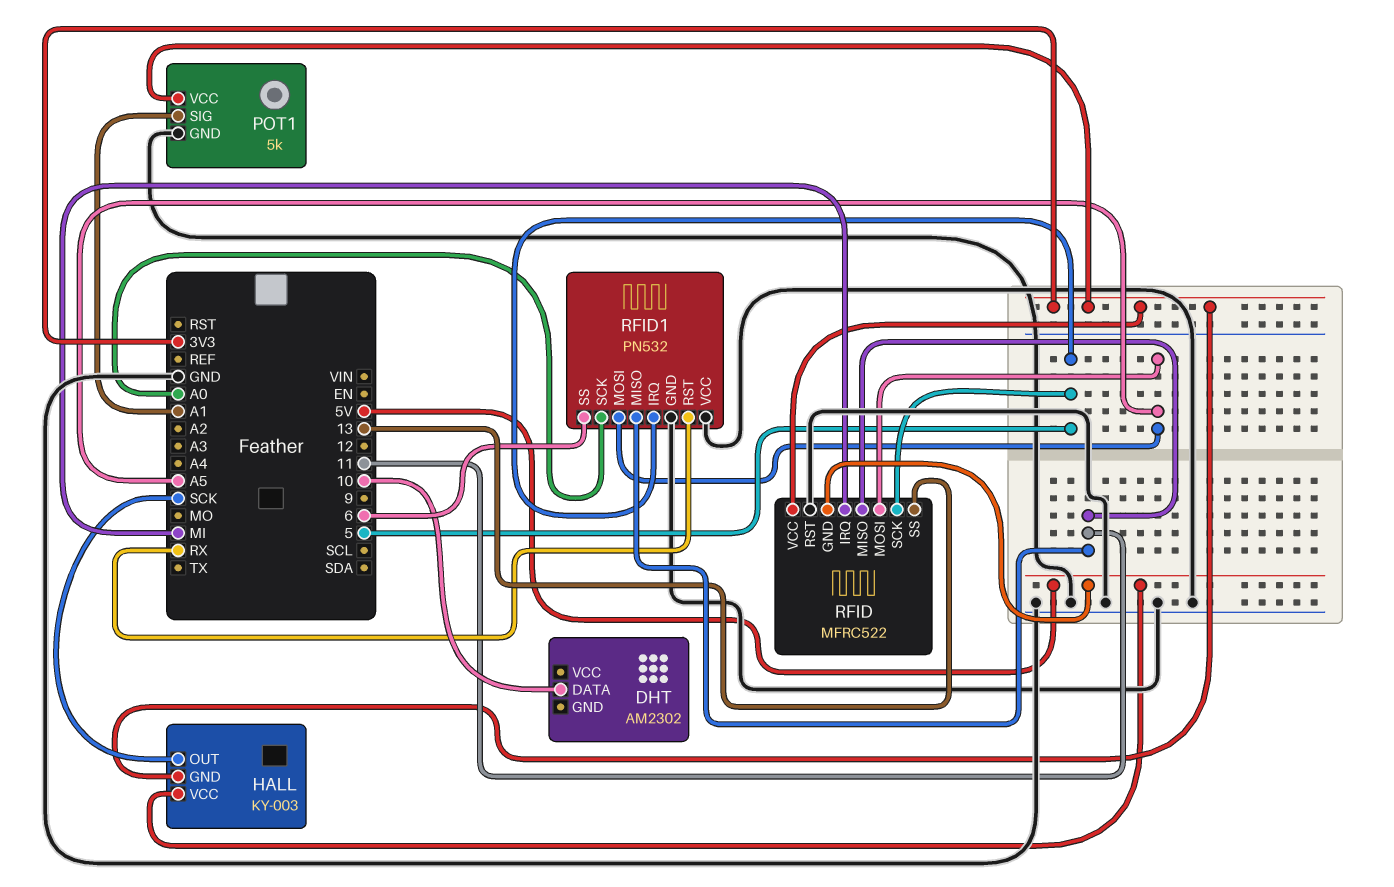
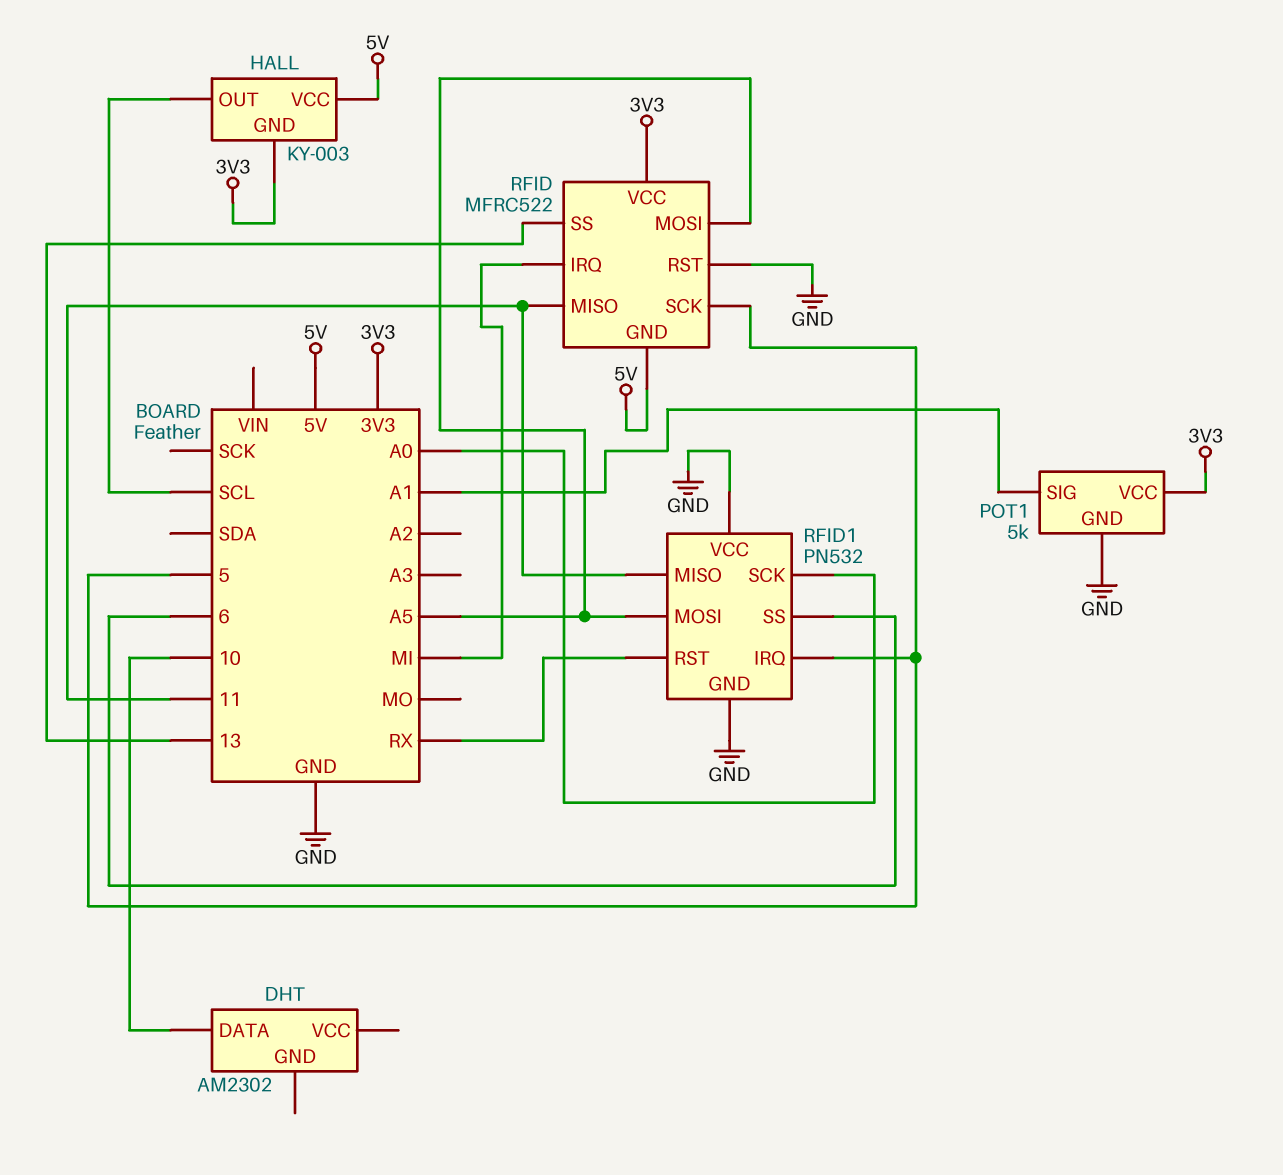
HALL pin OUT: SCK -> SCL

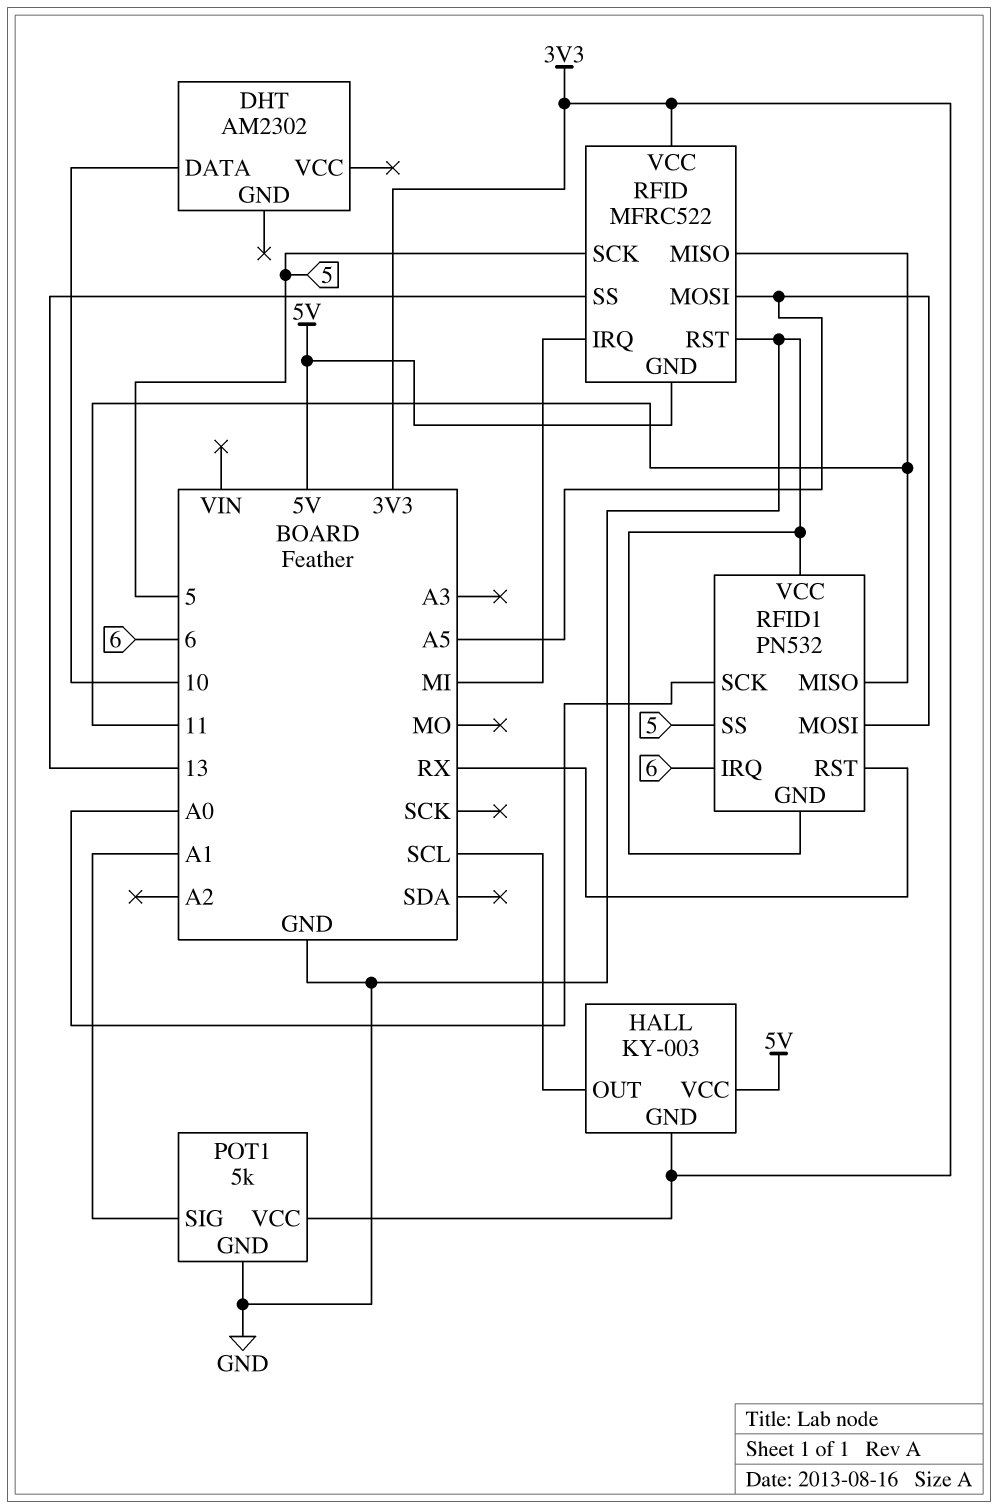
RFID1 pin IRQ: 5 -> 6
RFID1 pin SS: 6 -> 5

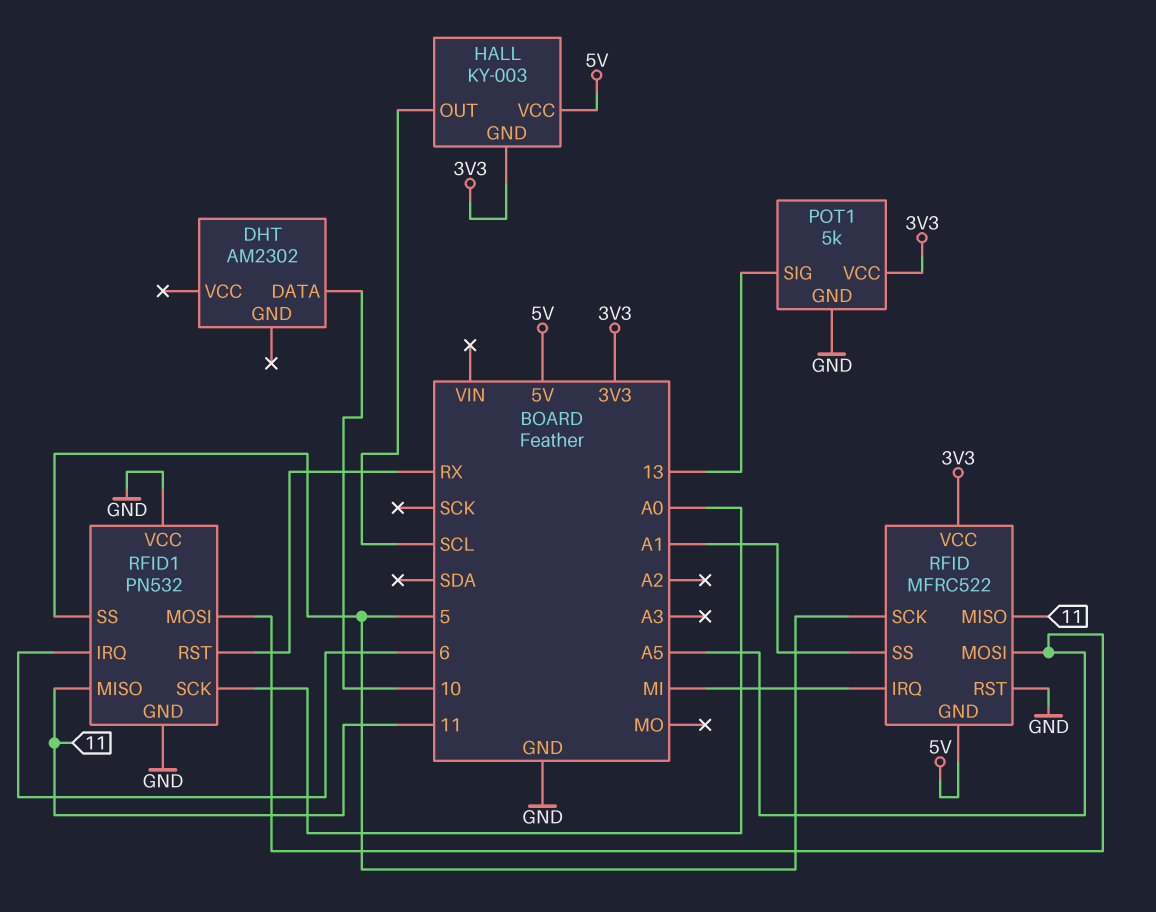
POT1 pin SIG: A1 -> 13
RFID pin SS: 13 -> A1

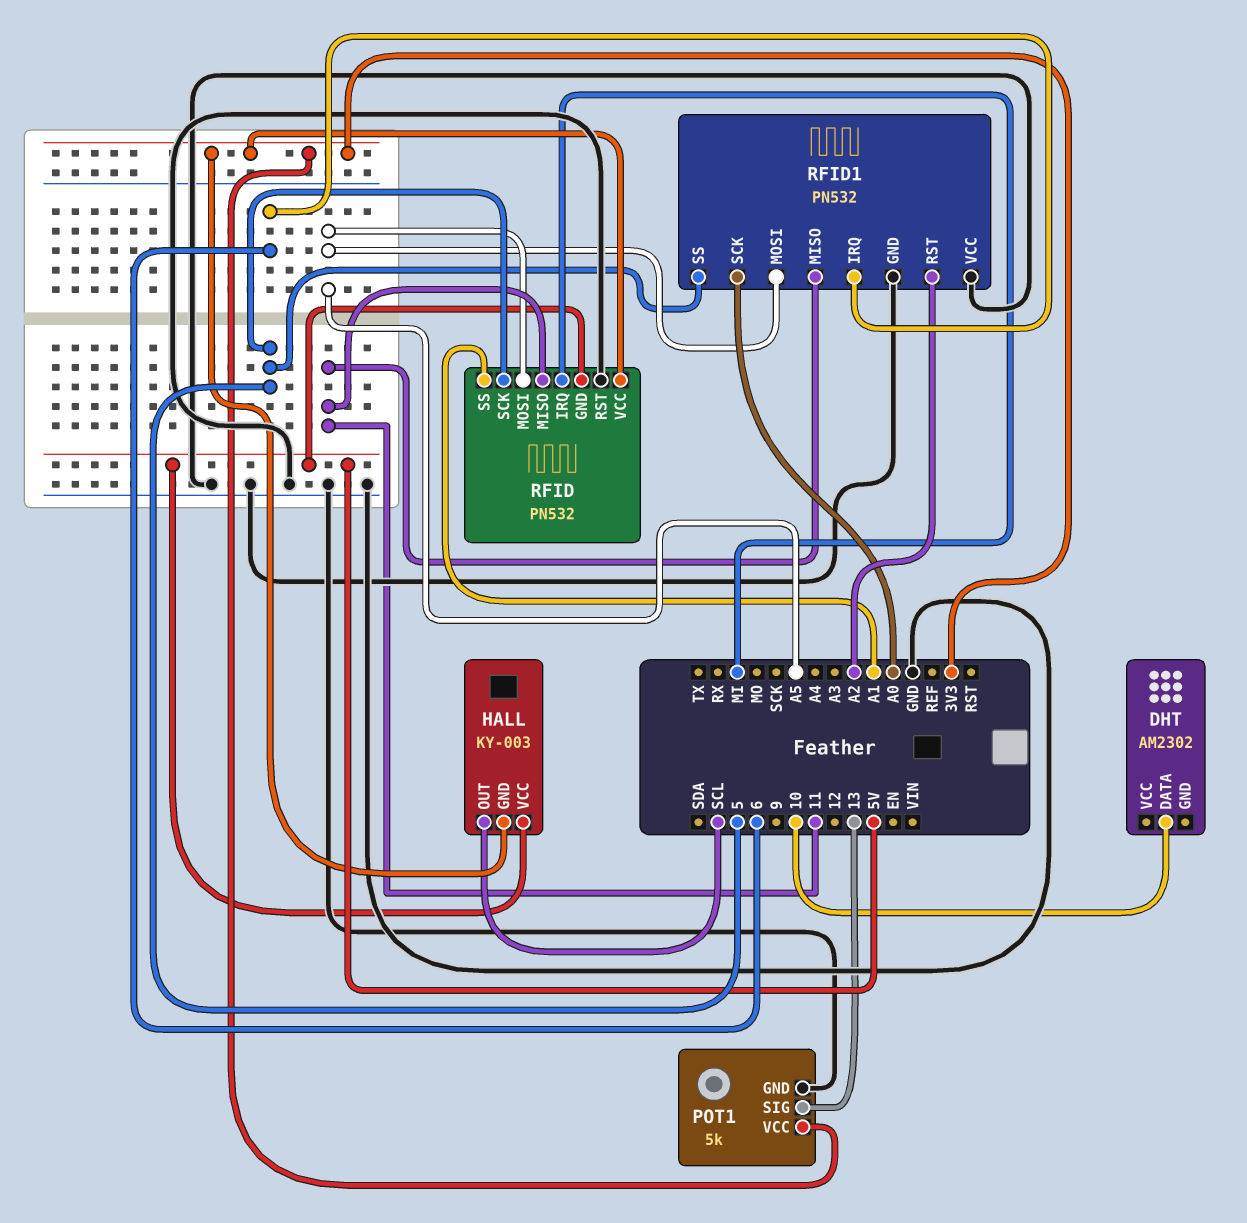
RFID: MFRC522 -> PN532
RFID1 pin RST: RX -> A2

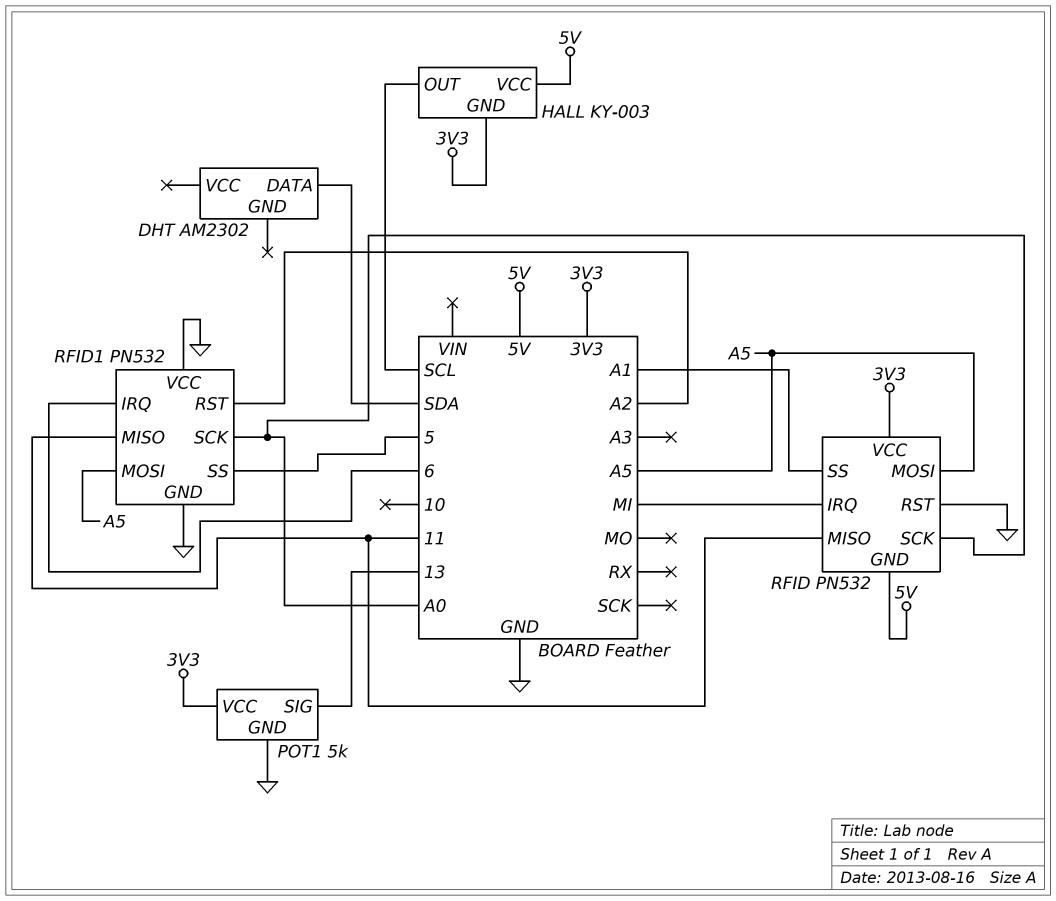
DHT pin DATA: 10 -> SDA
RFID pin SCK: 5 -> A0

